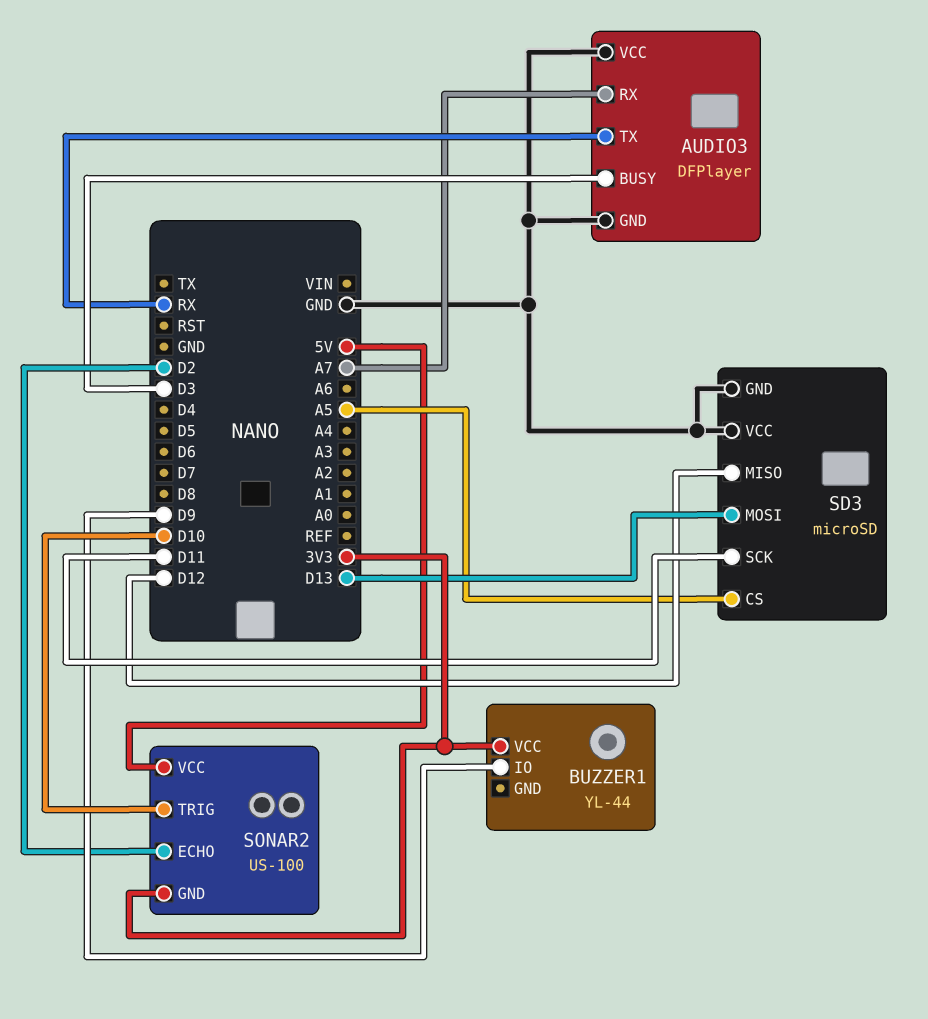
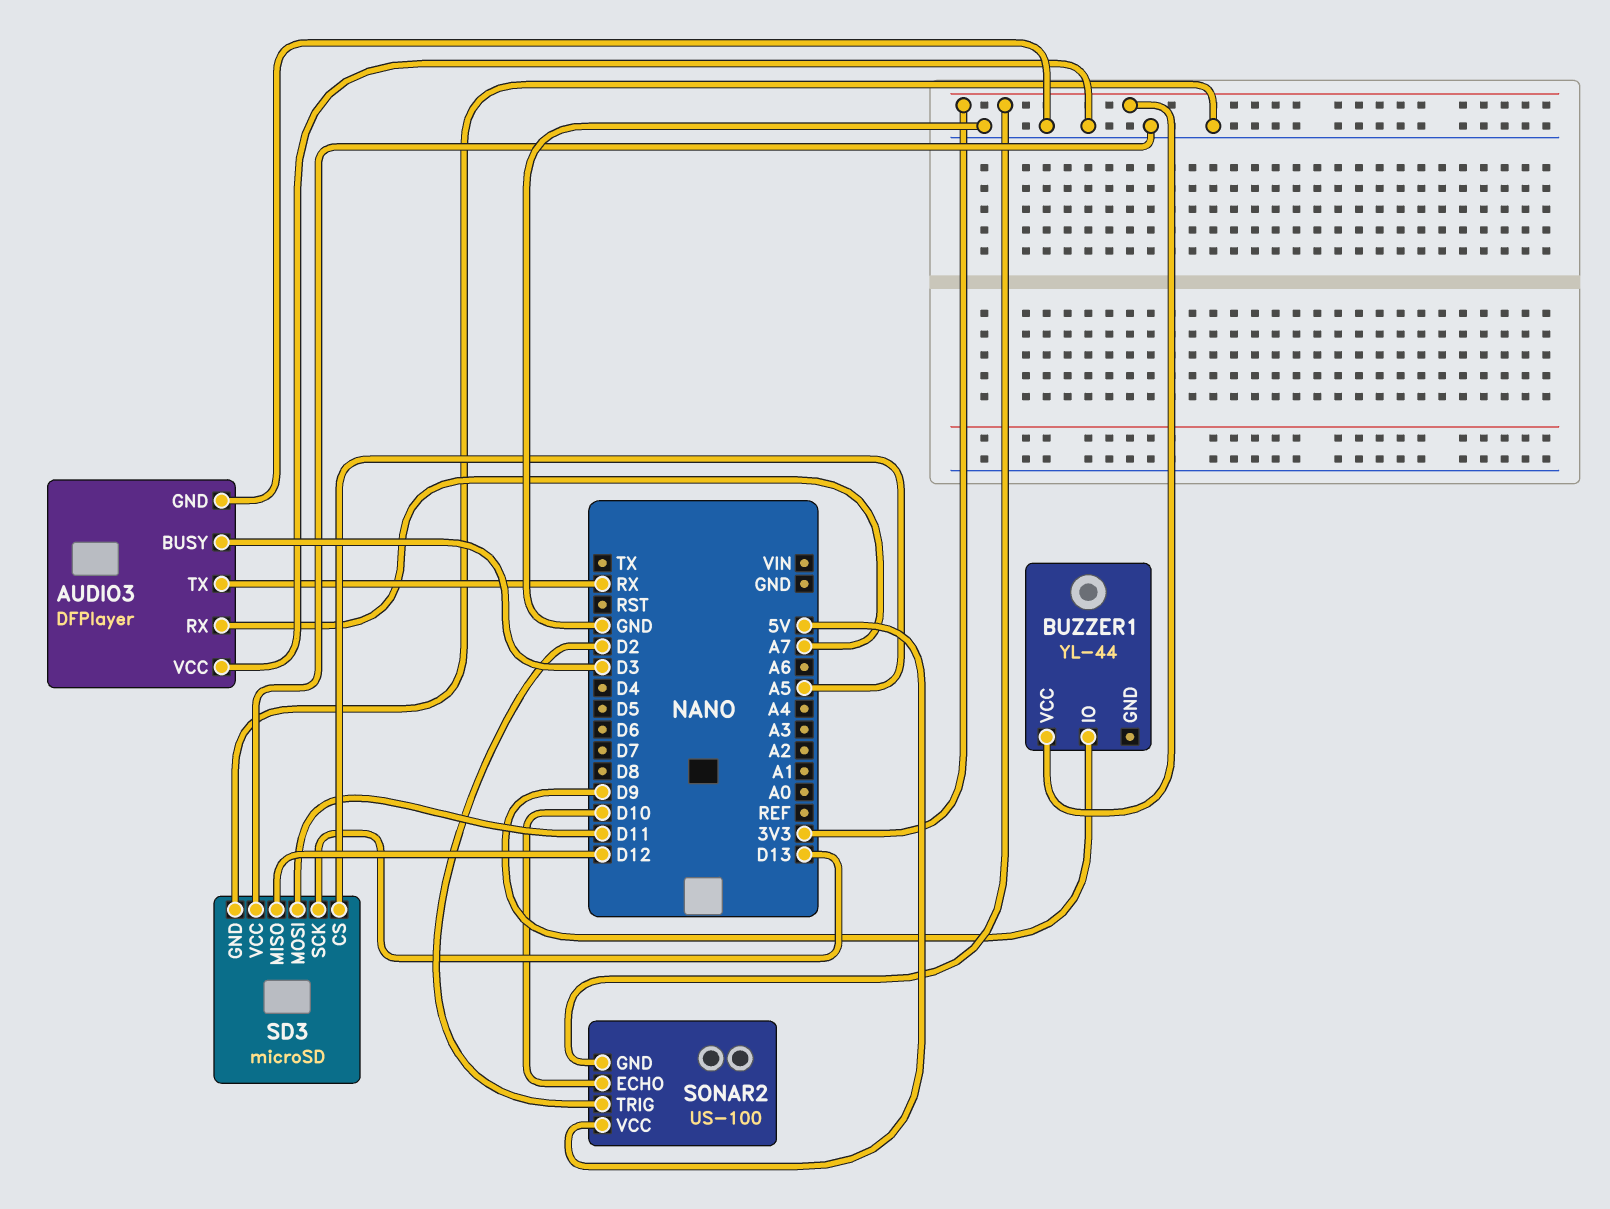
SD3 pin MOSI: D13 -> D11
SD3 pin SCK: D11 -> D13
SONAR2 pin ECHO: D2 -> D10
SONAR2 pin TRIG: D10 -> D2

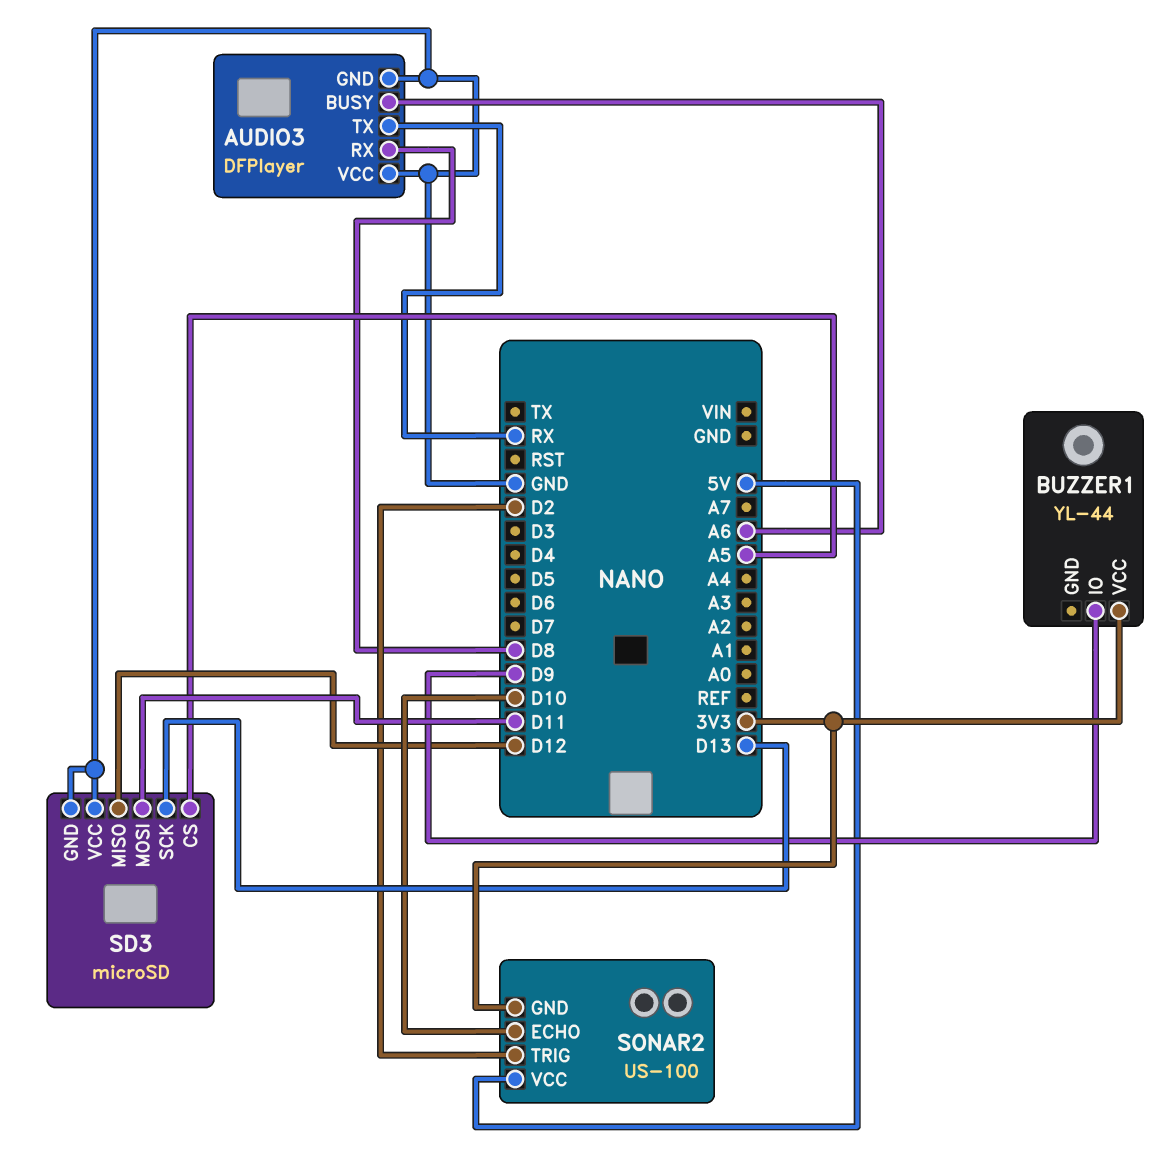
AUDIO3 pin BUSY: D3 -> A6
AUDIO3 pin RX: A7 -> D8

